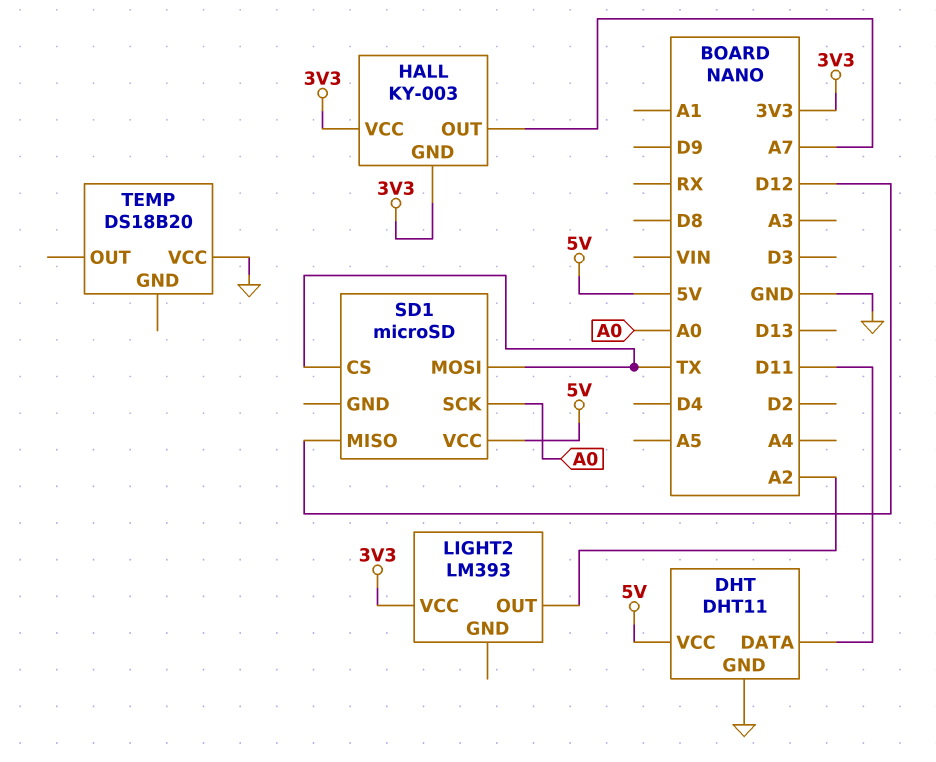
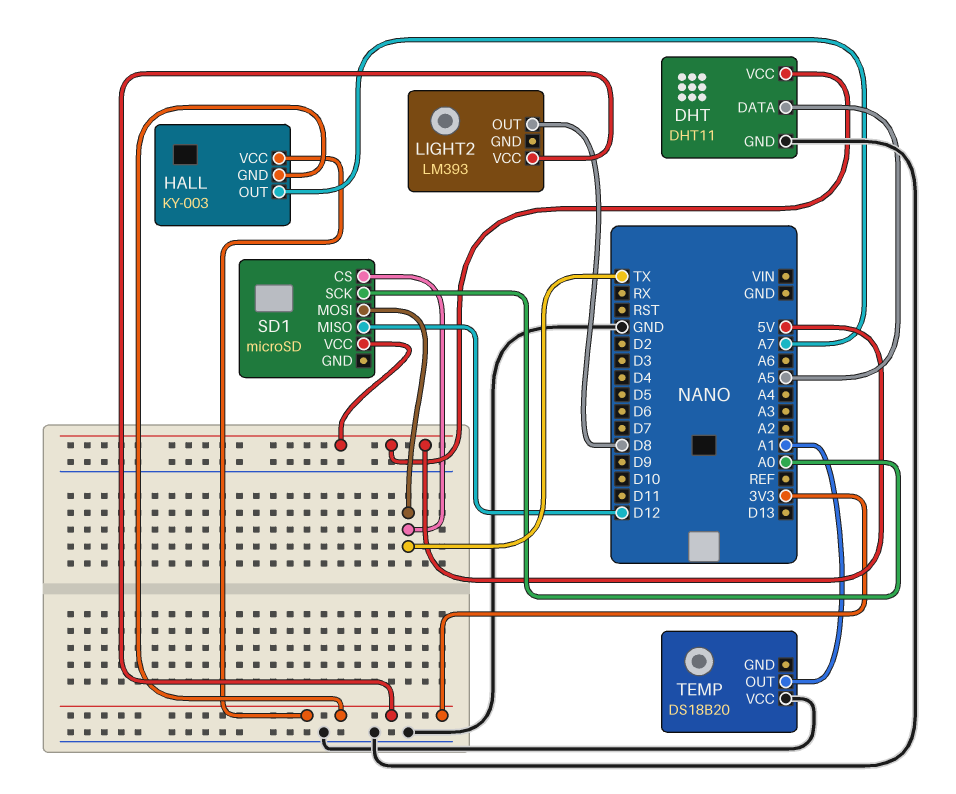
DHT pin DATA: D11 -> A5
LIGHT2 pin OUT: A2 -> D8
TEMP pin OUT: none -> A1

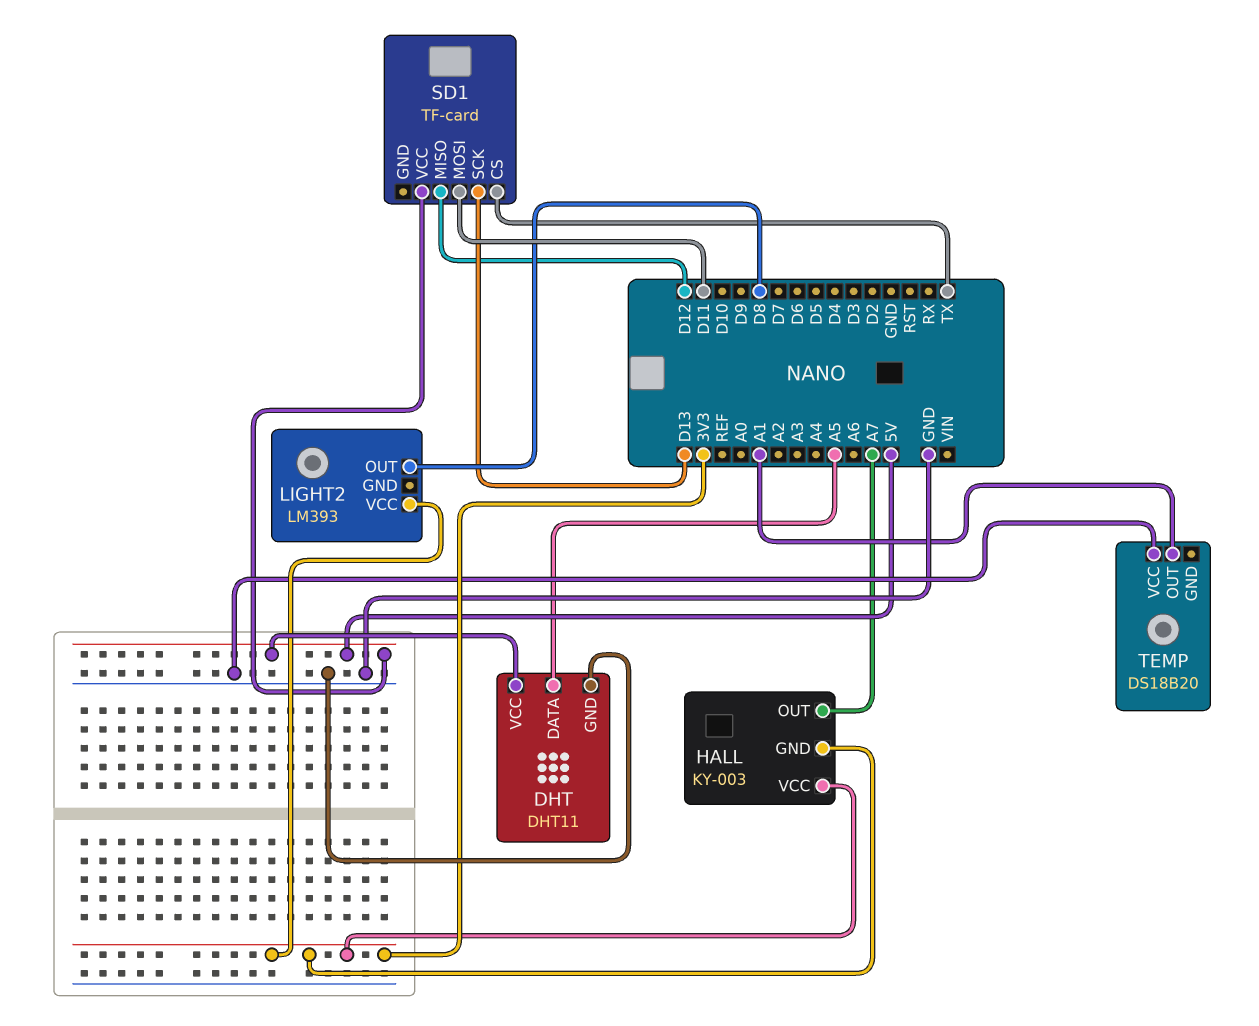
SD1: microSD -> TF-card
SD1 pin MOSI: TX -> D11
SD1 pin SCK: A0 -> D13

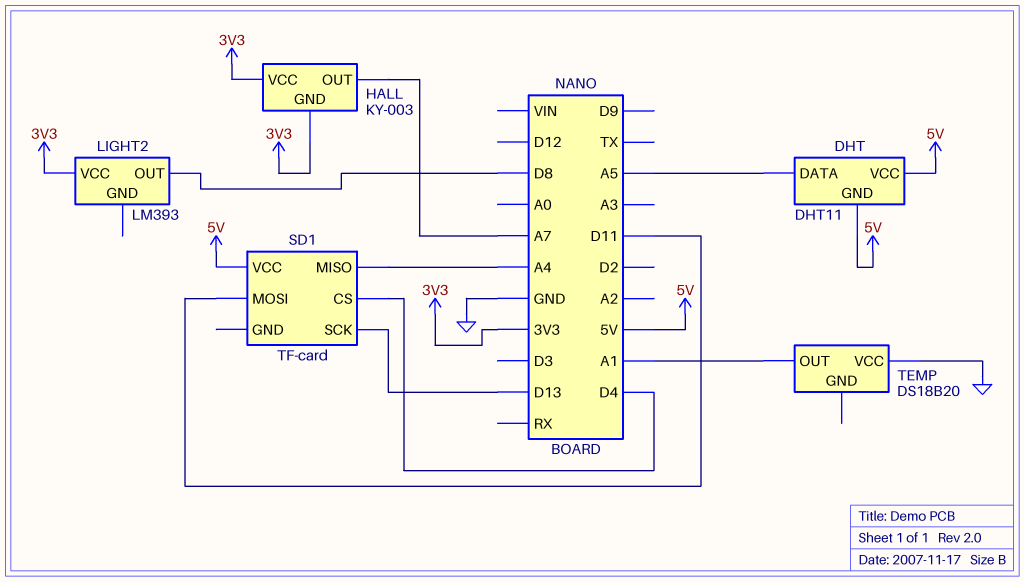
DHT pin GND: GND -> 5V
SD1 pin CS: TX -> D4
SD1 pin MISO: D12 -> A4

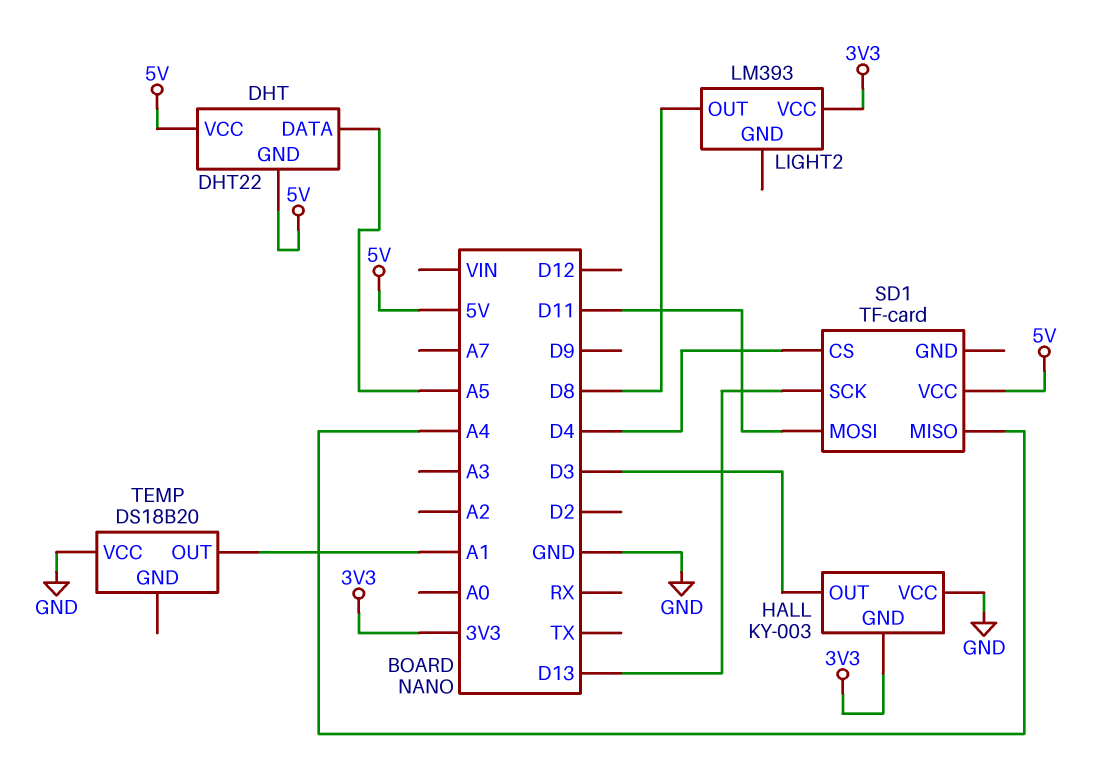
DHT: DHT11 -> DHT22
HALL pin OUT: A7 -> D3
HALL pin VCC: 3V3 -> GND

